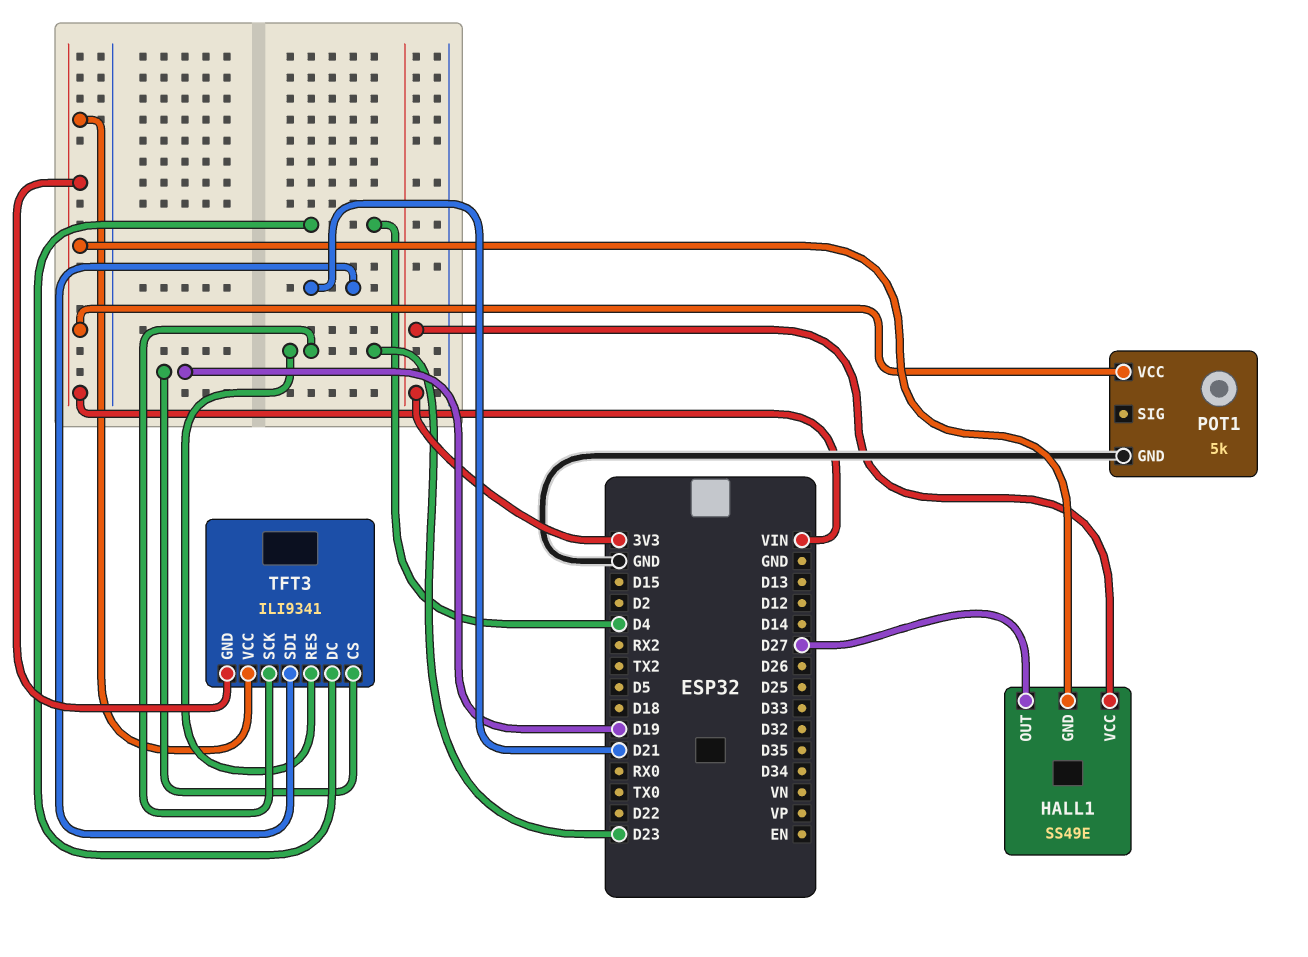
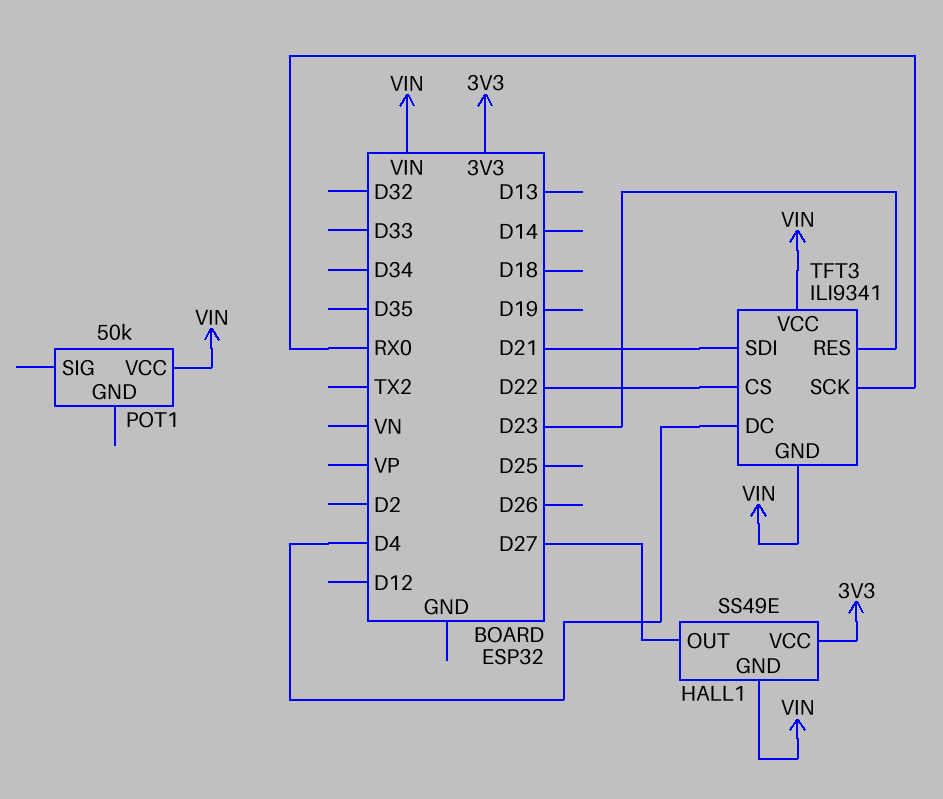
POT1: 5k -> 50k
POT1 pin GND: GND -> none
TFT3 pin CS: D19 -> D22
TFT3 pin SCK: D23 -> RX0

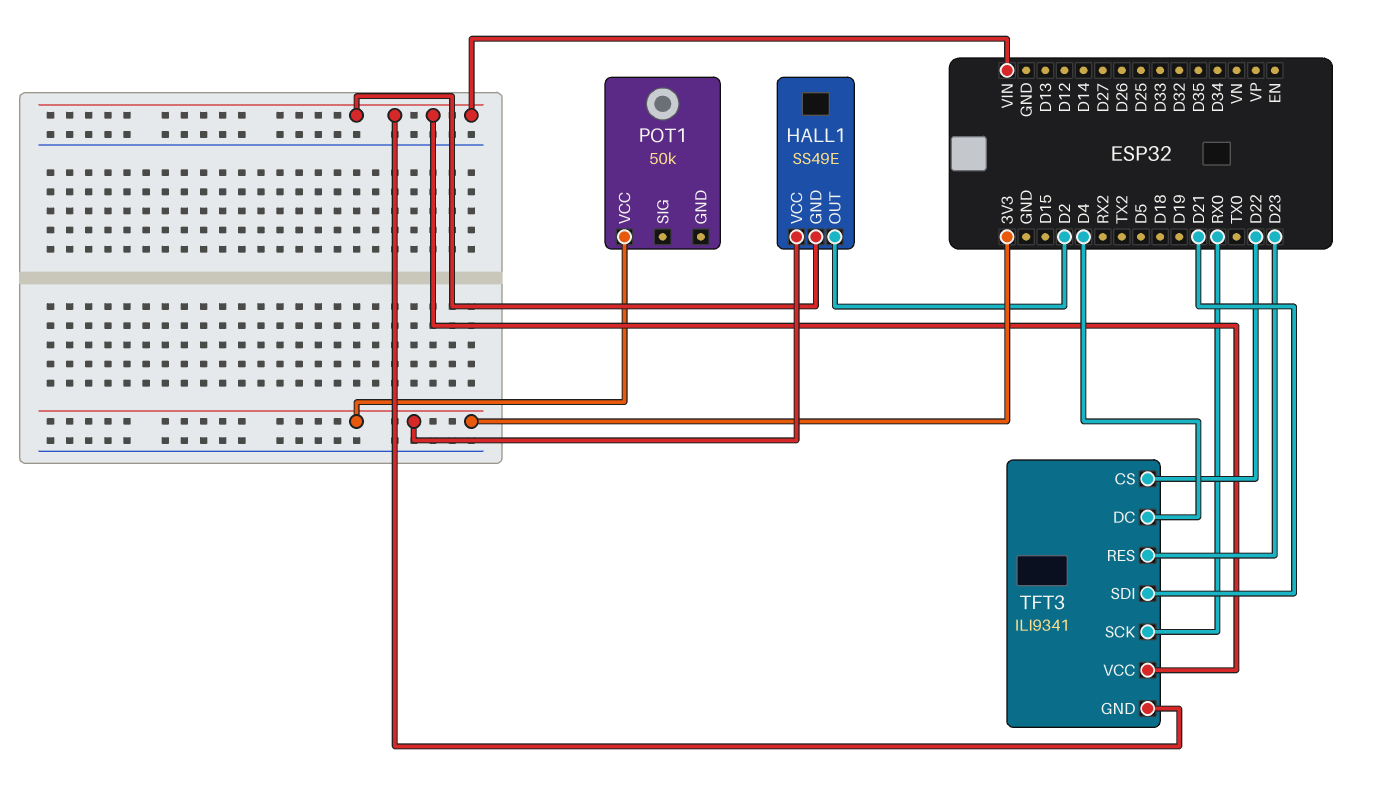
HALL1 pin OUT: D27 -> D2
POT1 pin VCC: VIN -> 3V3

